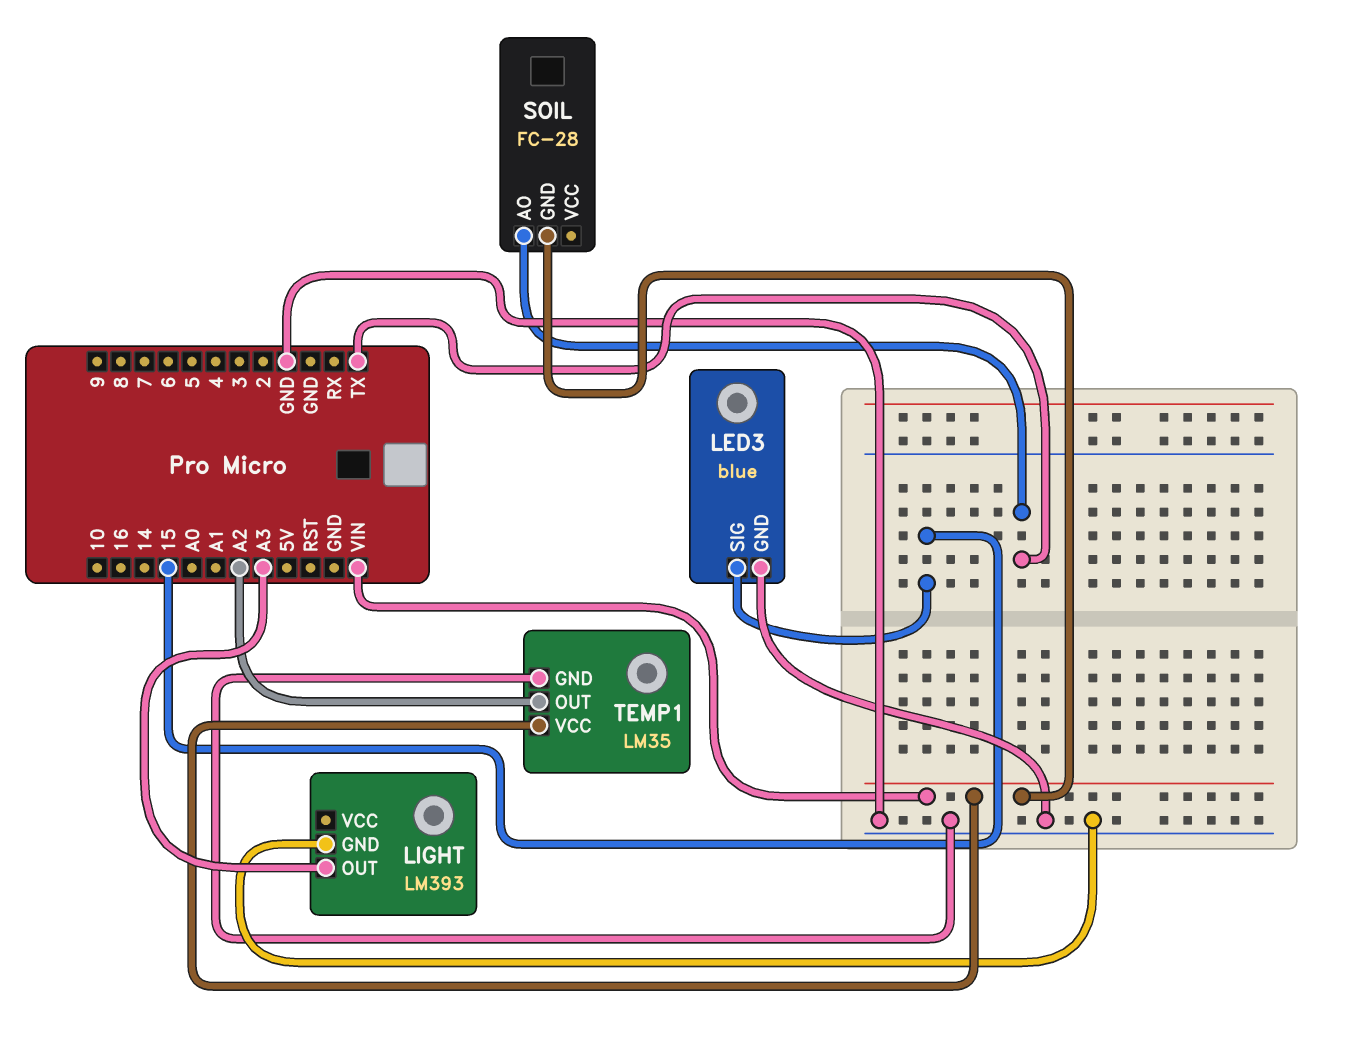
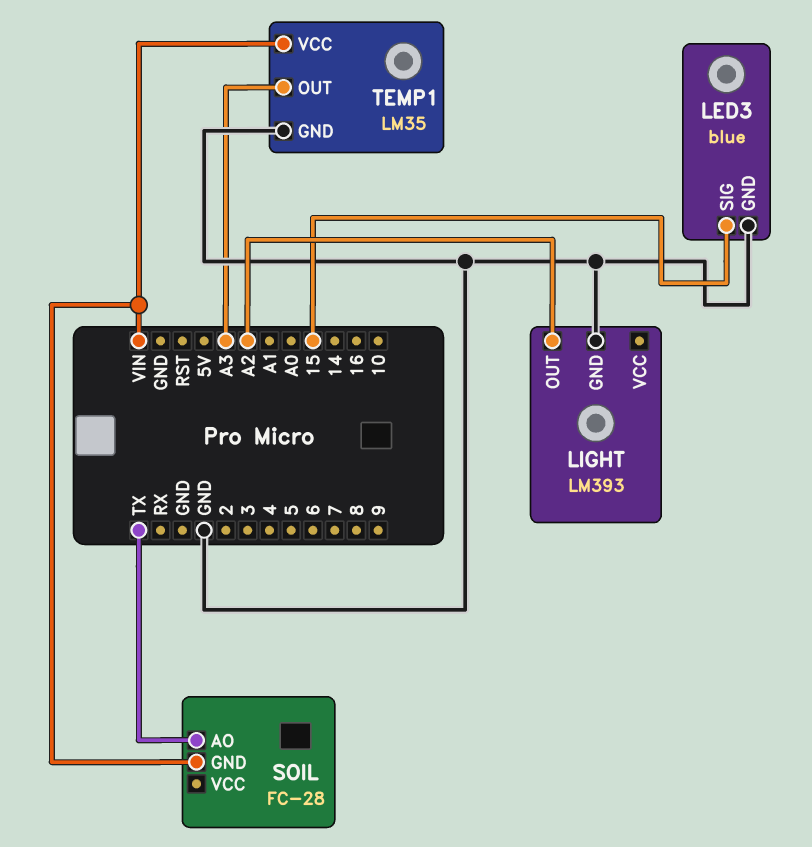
LIGHT pin OUT: A3 -> A2
TEMP1 pin OUT: A2 -> A3

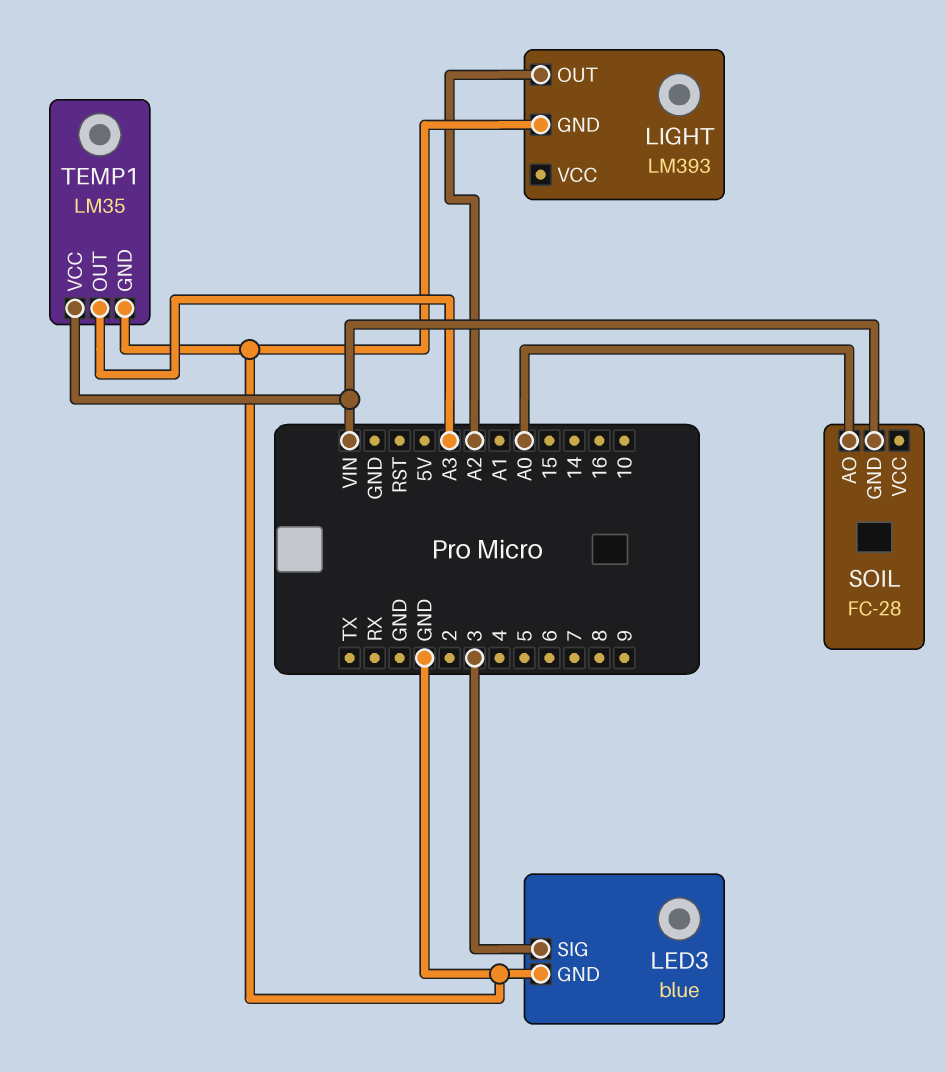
LED3 pin SIG: 15 -> 3
SOIL pin AO: TX -> A0

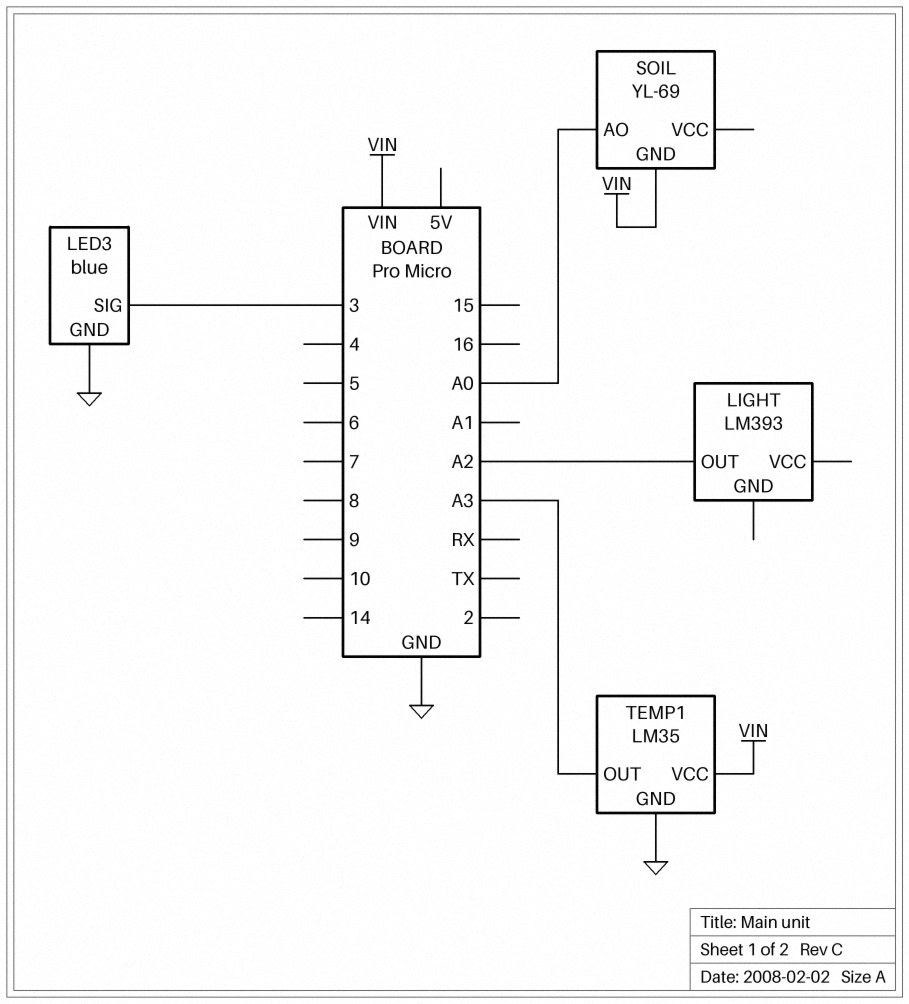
LIGHT pin GND: GND -> none
SOIL: FC-28 -> YL-69

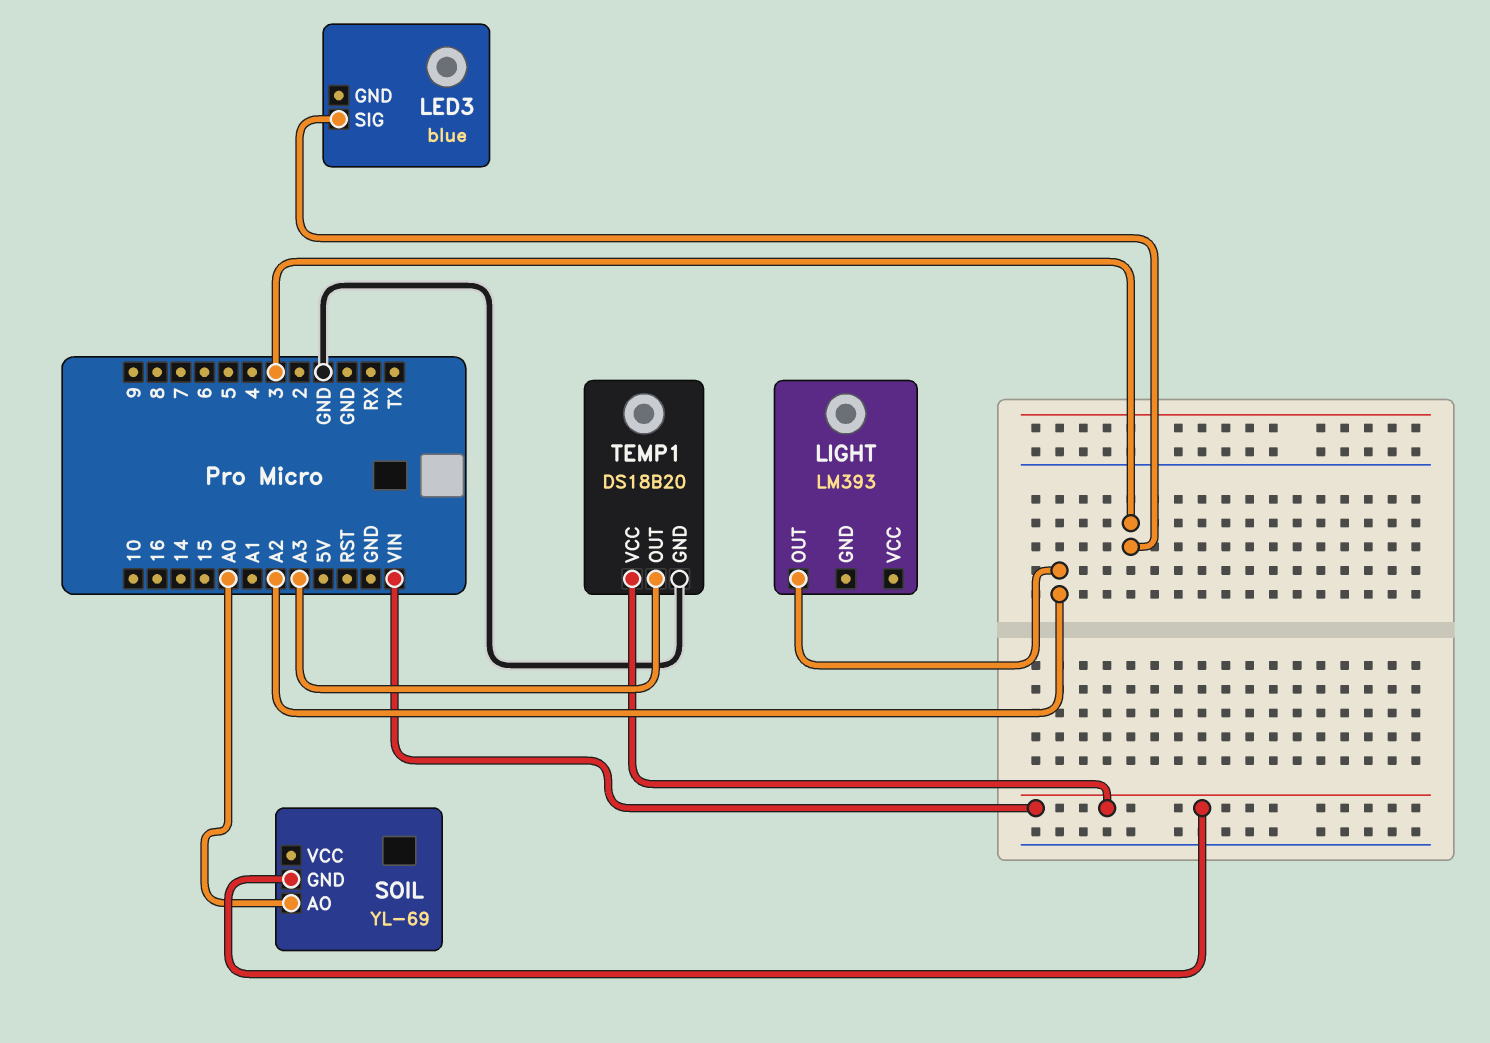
LED3 pin GND: GND -> none
TEMP1: LM35 -> DS18B20

